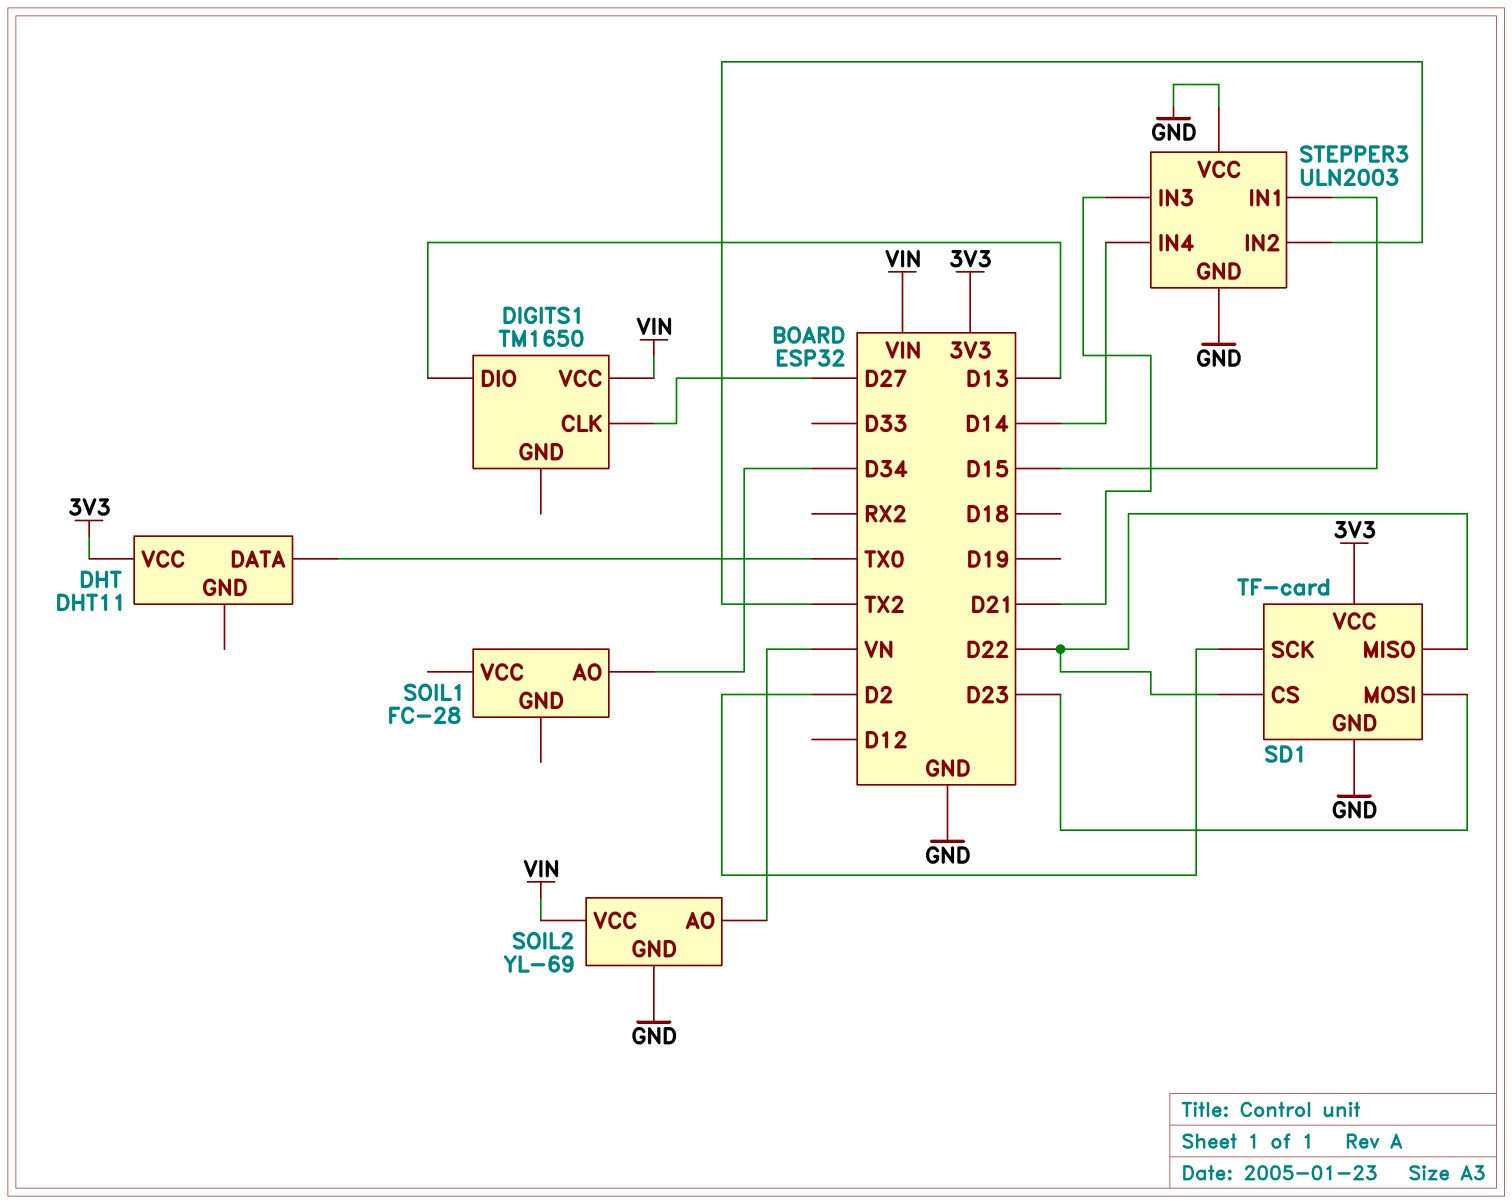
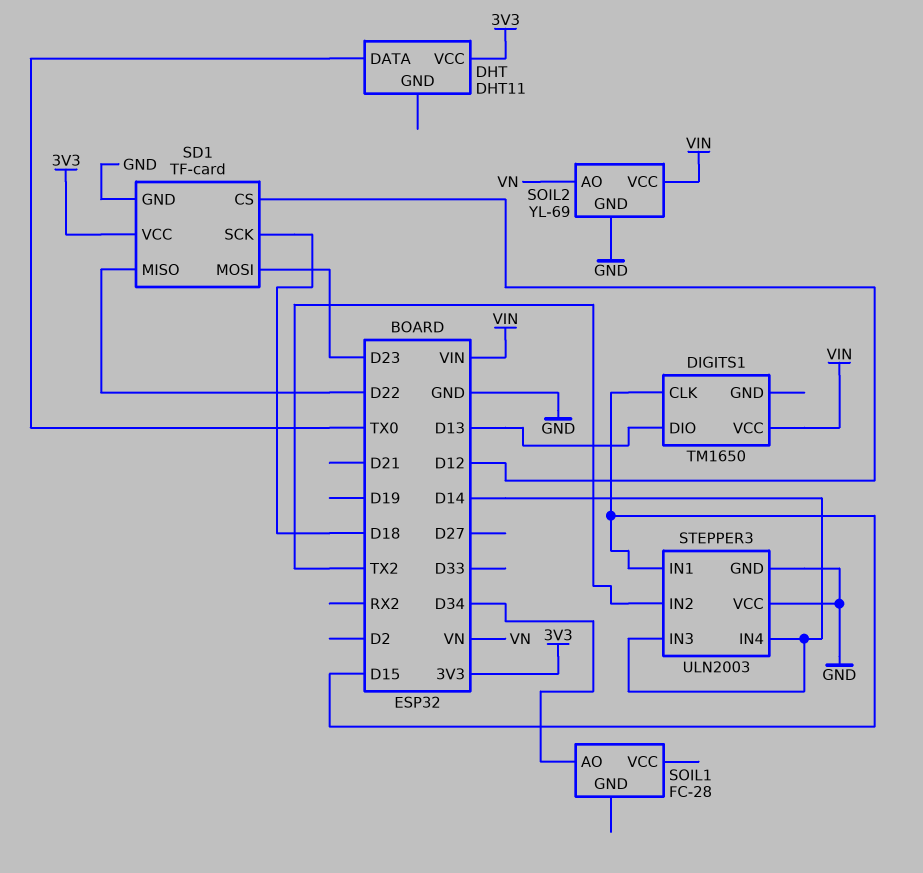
DIGITS1 pin CLK: D27 -> D15
SD1 pin CS: D22 -> D12
SD1 pin SCK: D2 -> D18
STEPPER3 pin IN3: D21 -> D14

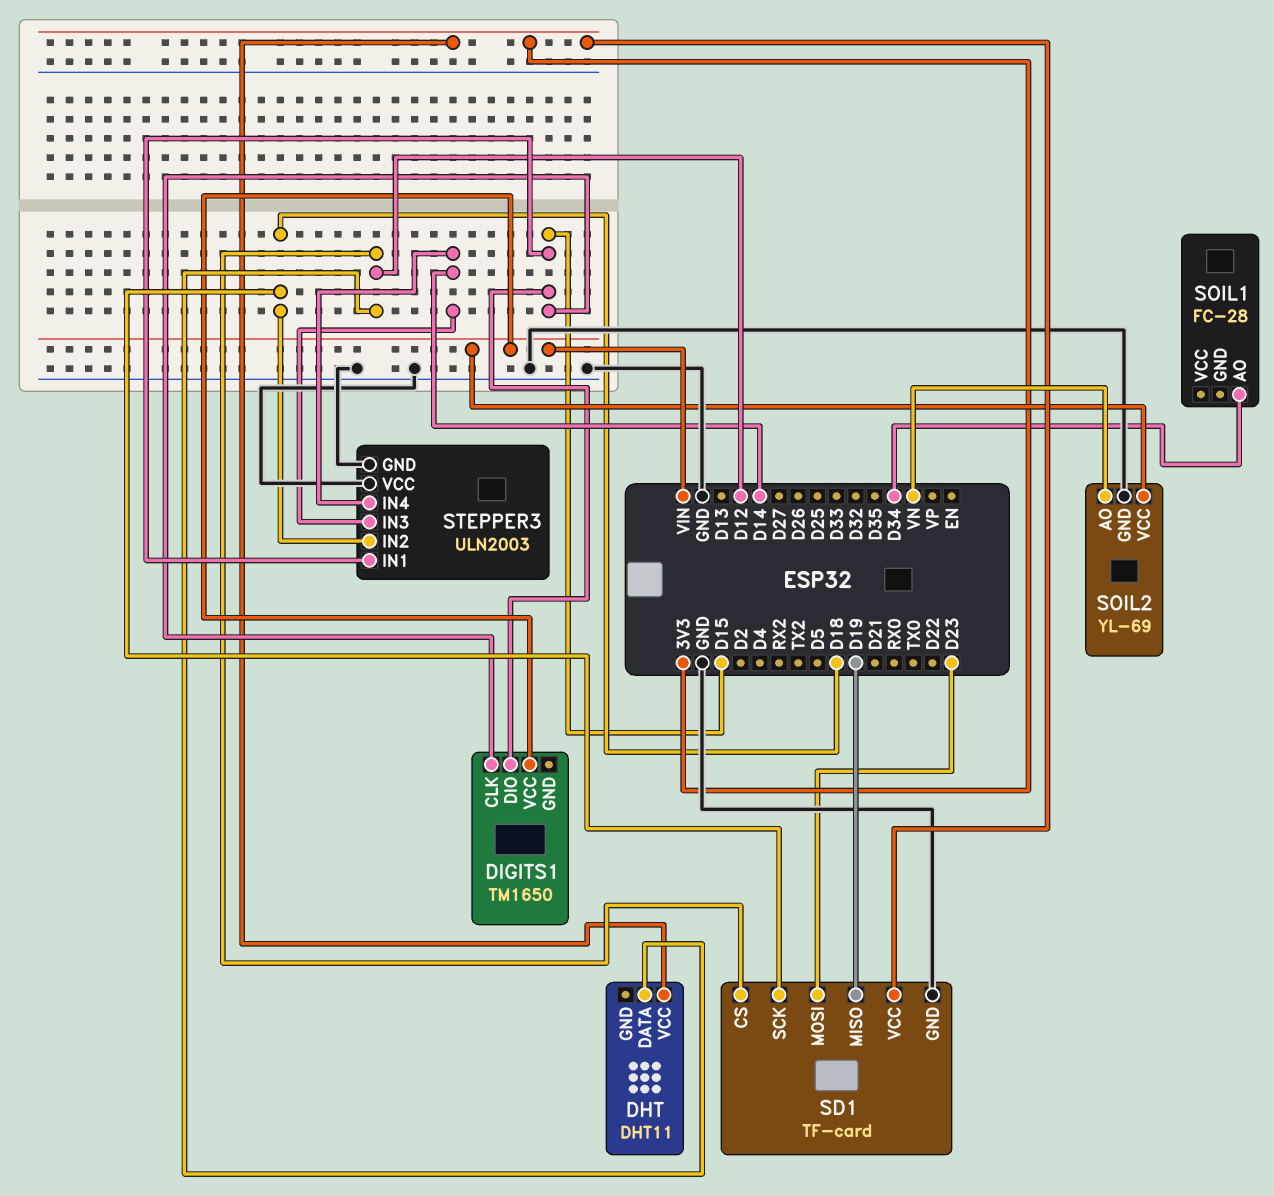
DHT pin DATA: TX0 -> D12
DIGITS1 pin DIO: D13 -> D15
SD1 pin MISO: D22 -> D19
STEPPER3 pin IN2: TX2 -> D18

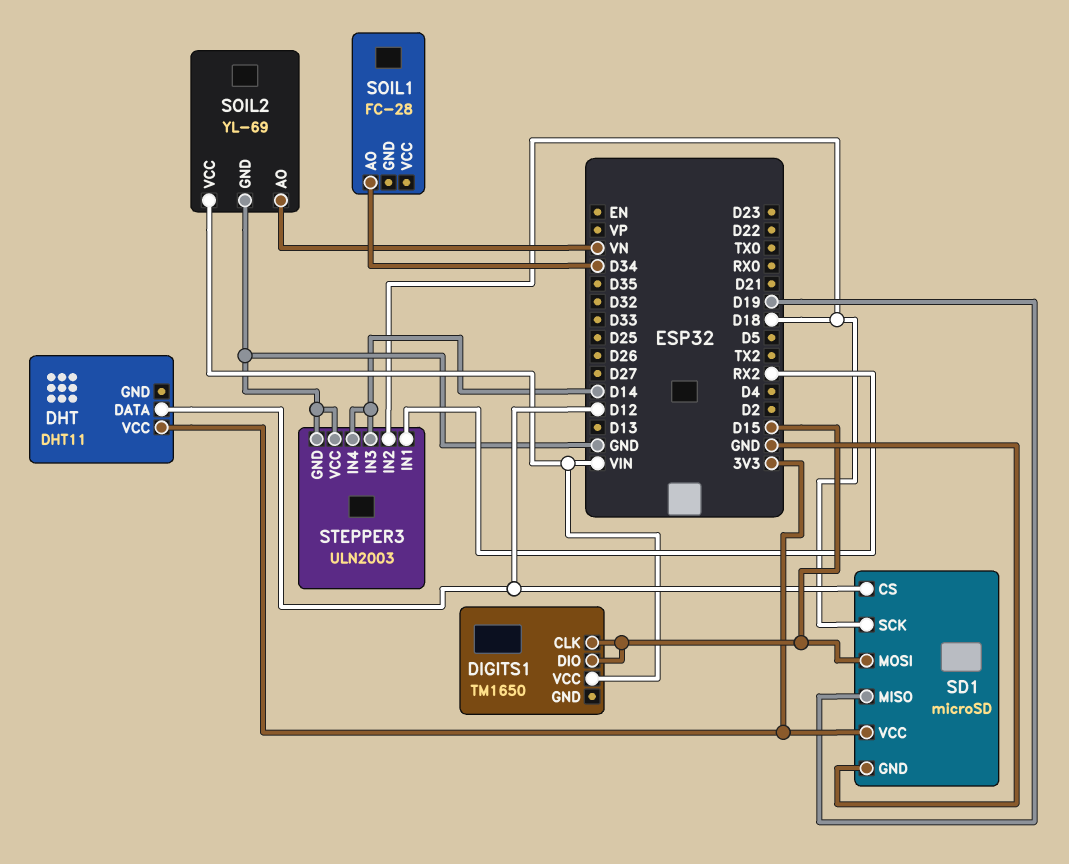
SD1: TF-card -> microSD
SD1 pin MOSI: D23 -> D15
STEPPER3 pin IN1: D15 -> RX2

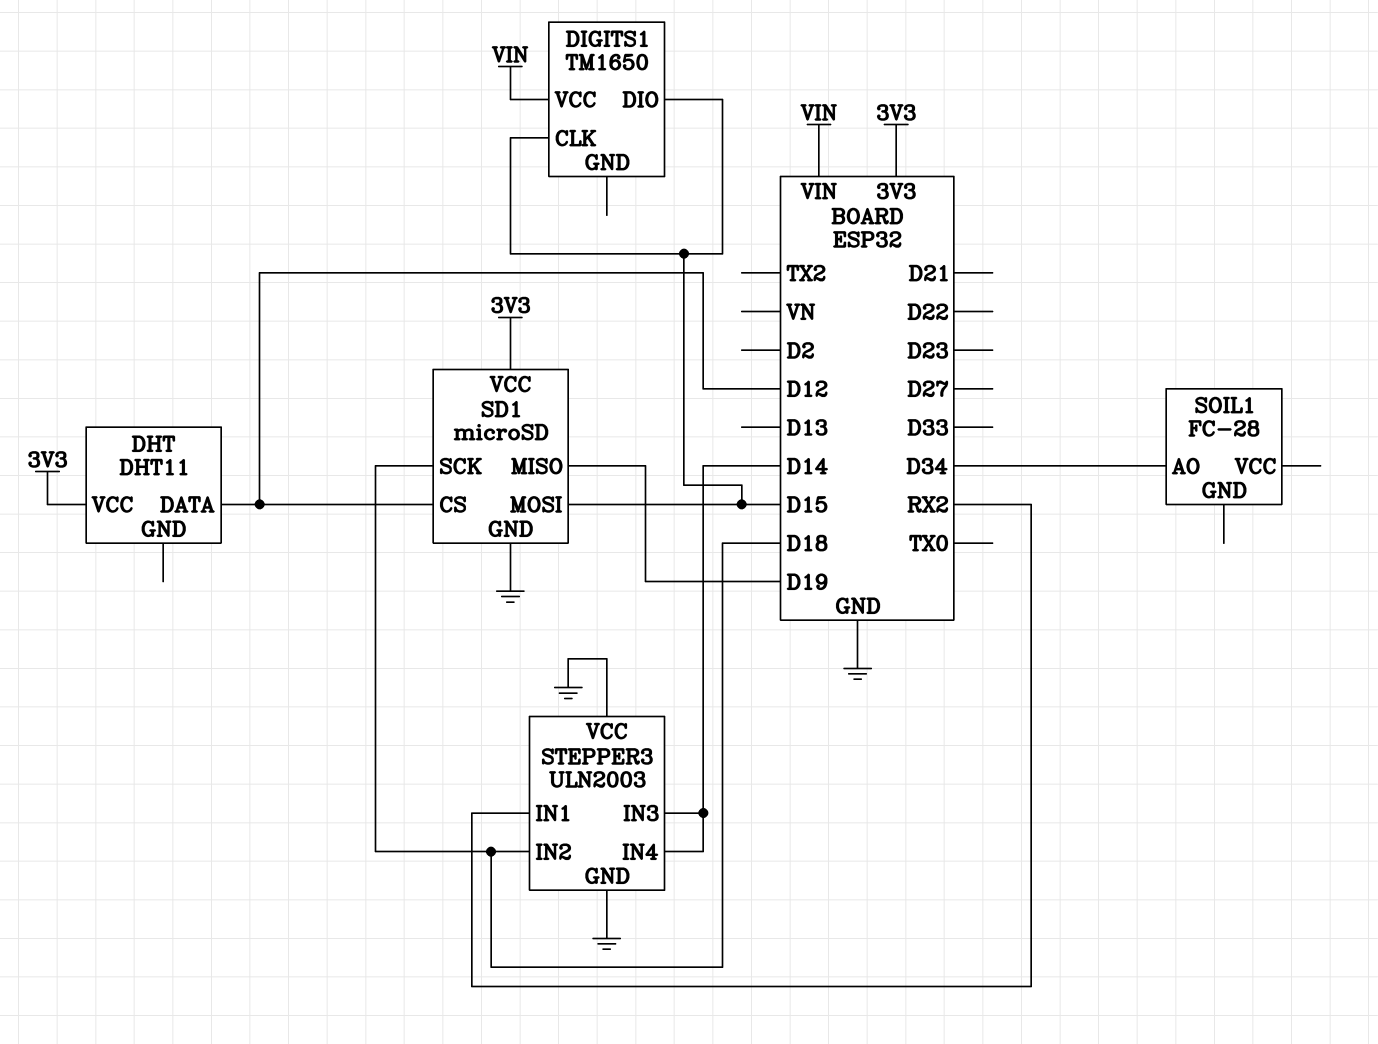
SOIL2: YL-69 -> none
SOIL2 pin AO: VN -> none
SOIL2 pin GND: GND -> none
SOIL2 pin VCC: VIN -> none

